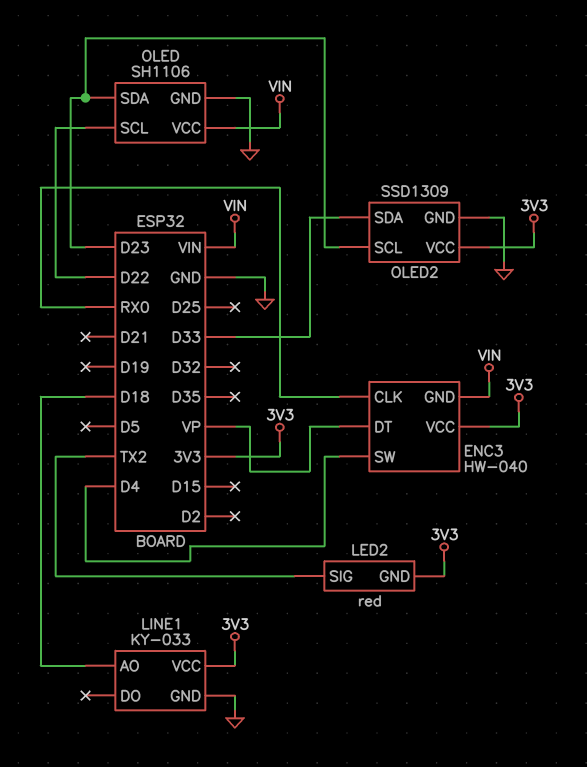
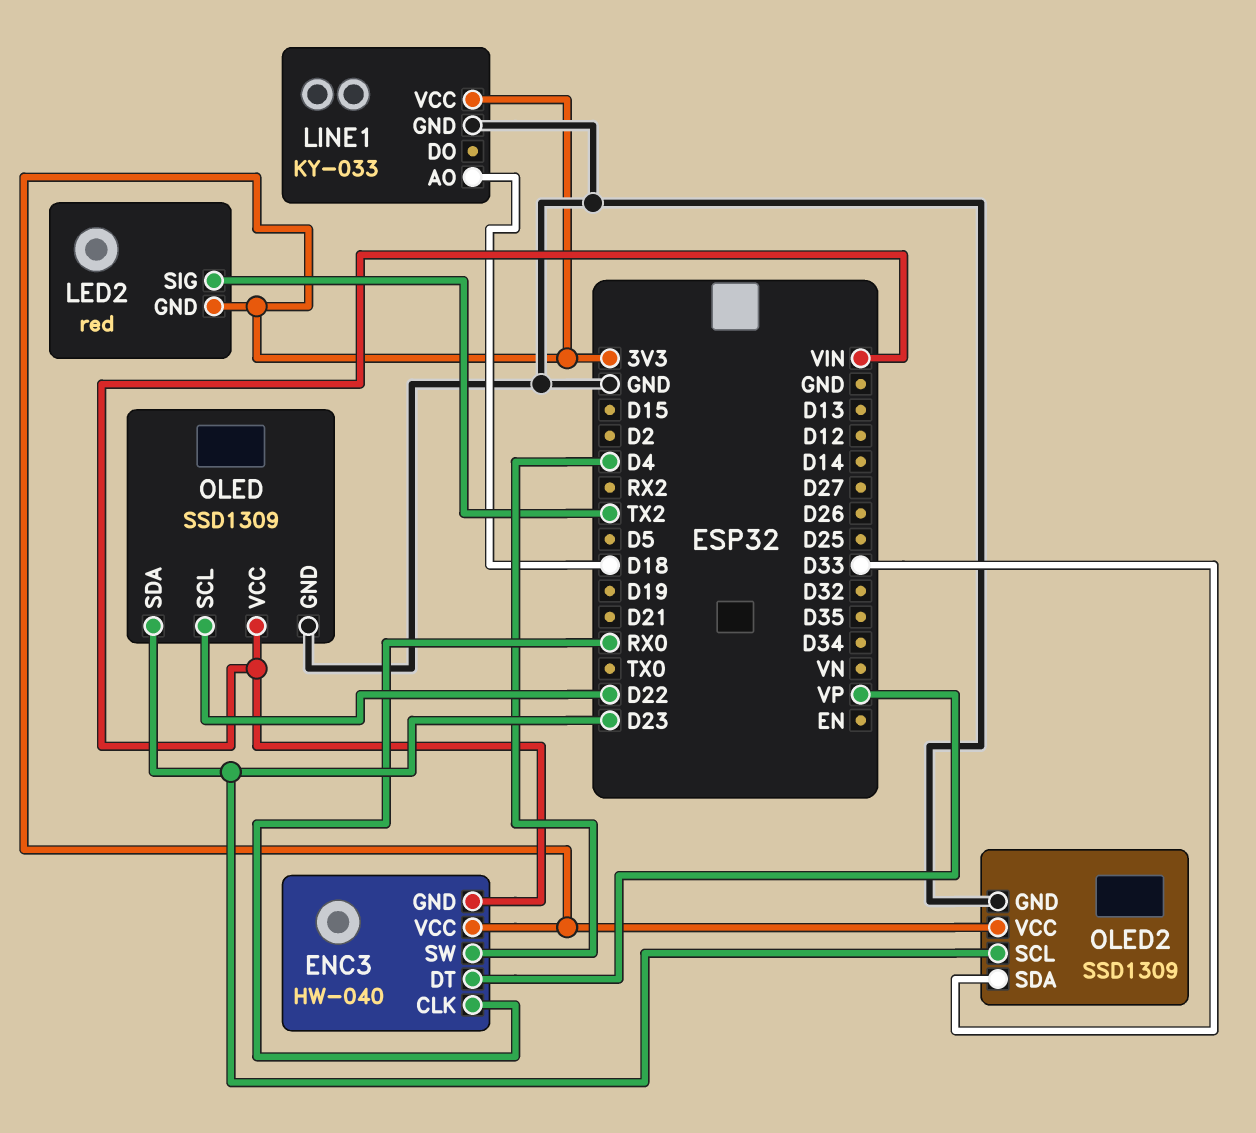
OLED: SH1106 -> SSD1309

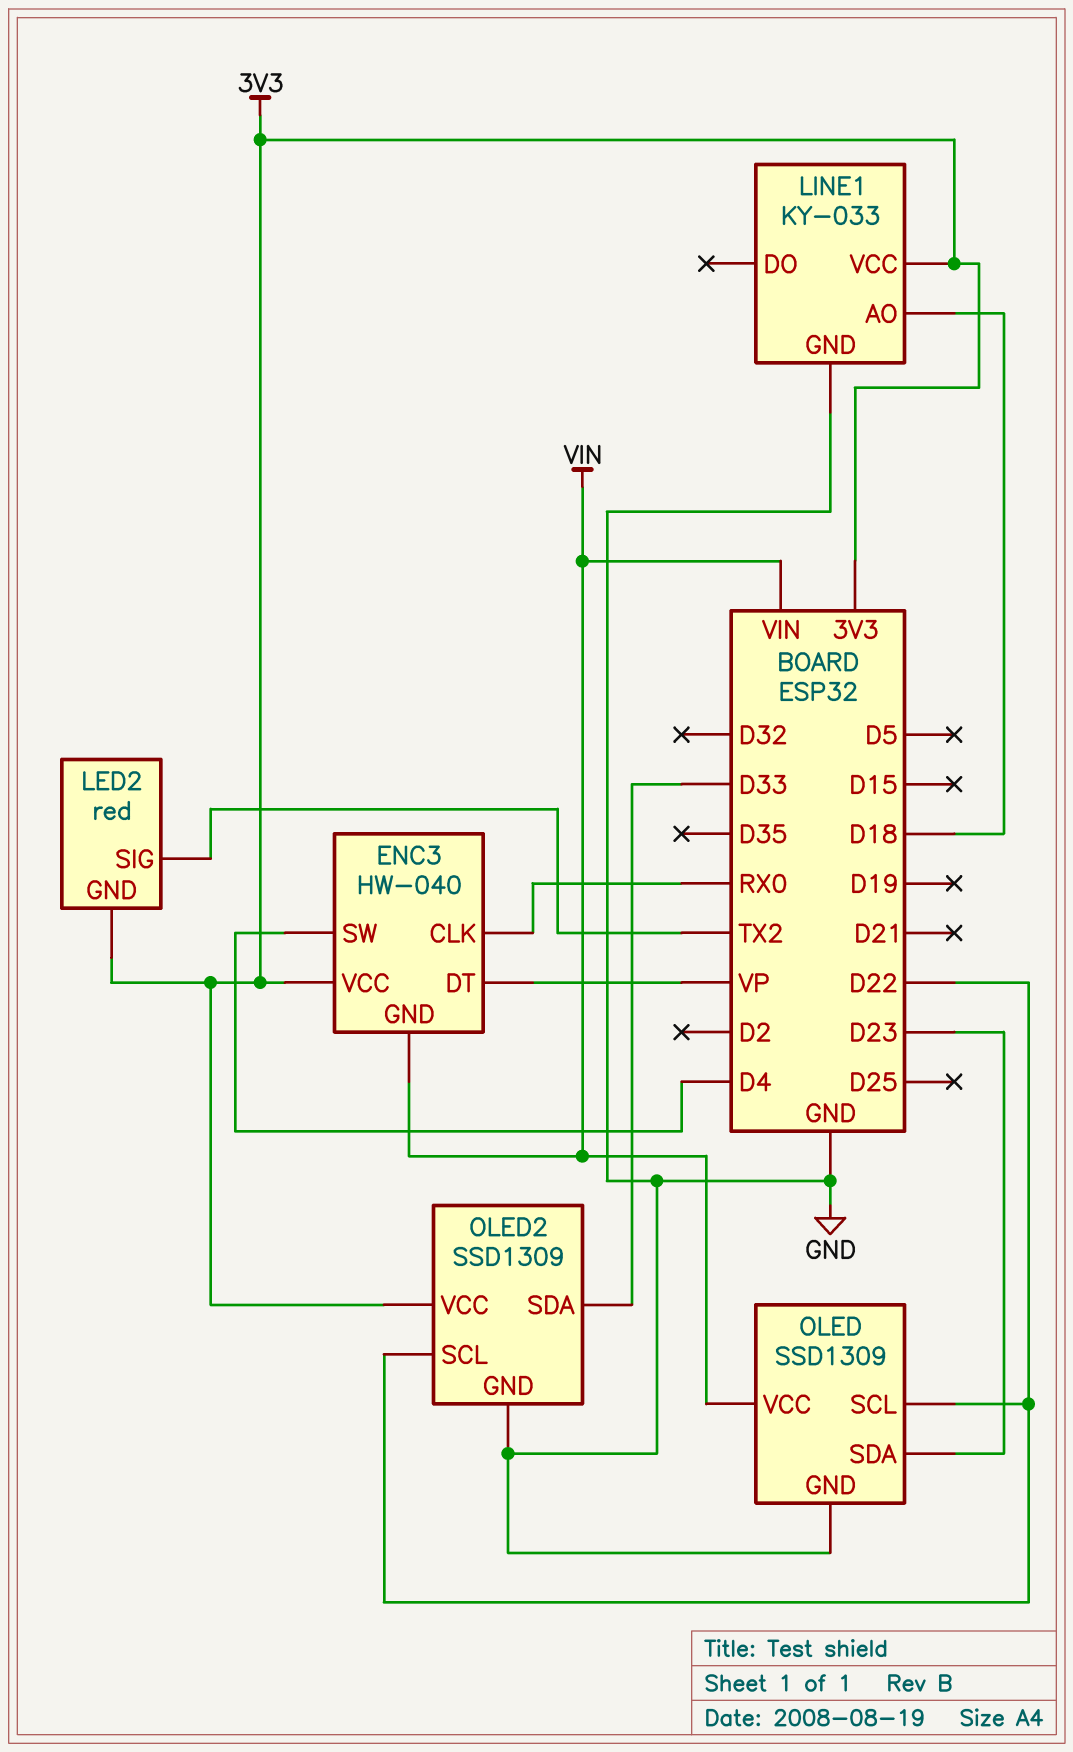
OLED2 pin SCL: D23 -> D22

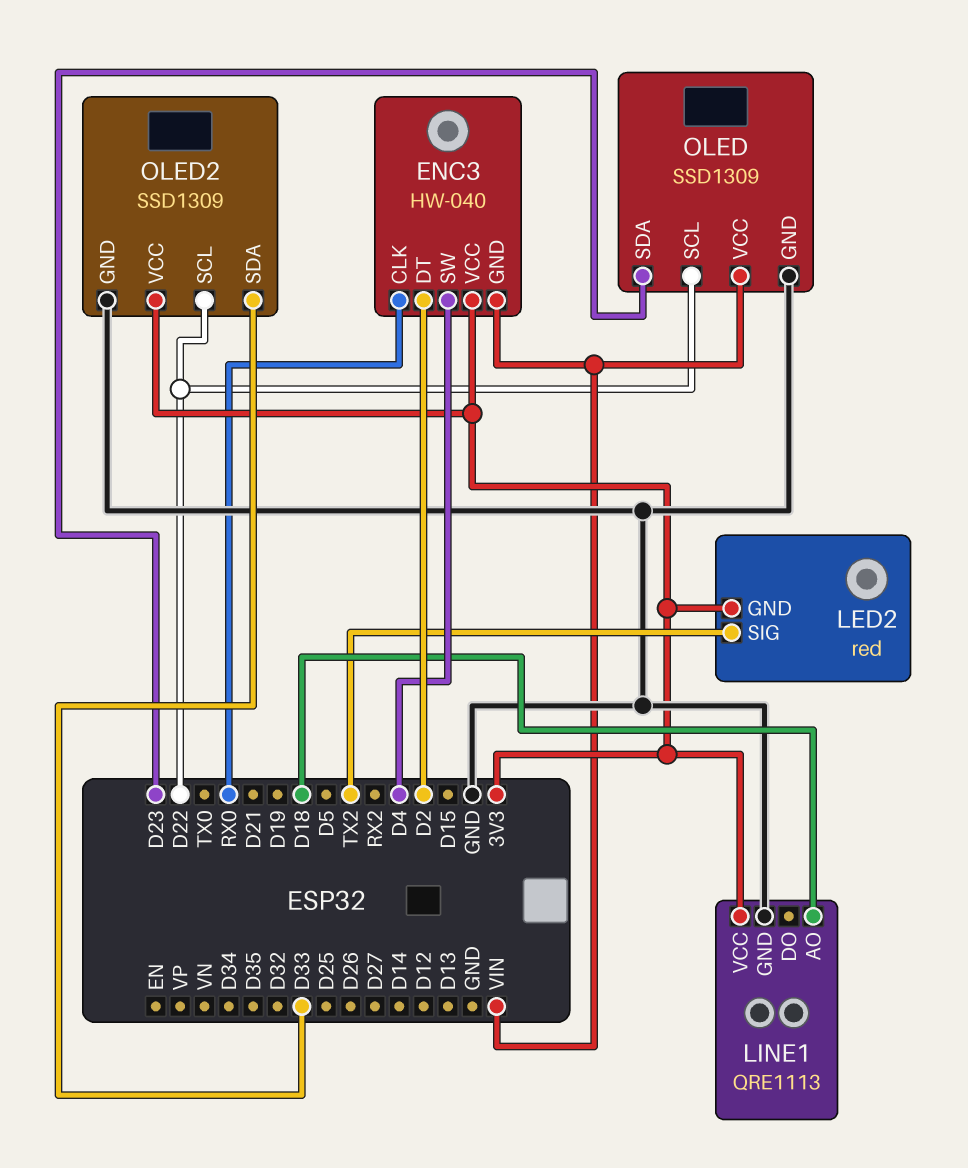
ENC3 pin DT: VP -> D2
LINE1: KY-033 -> QRE1113

